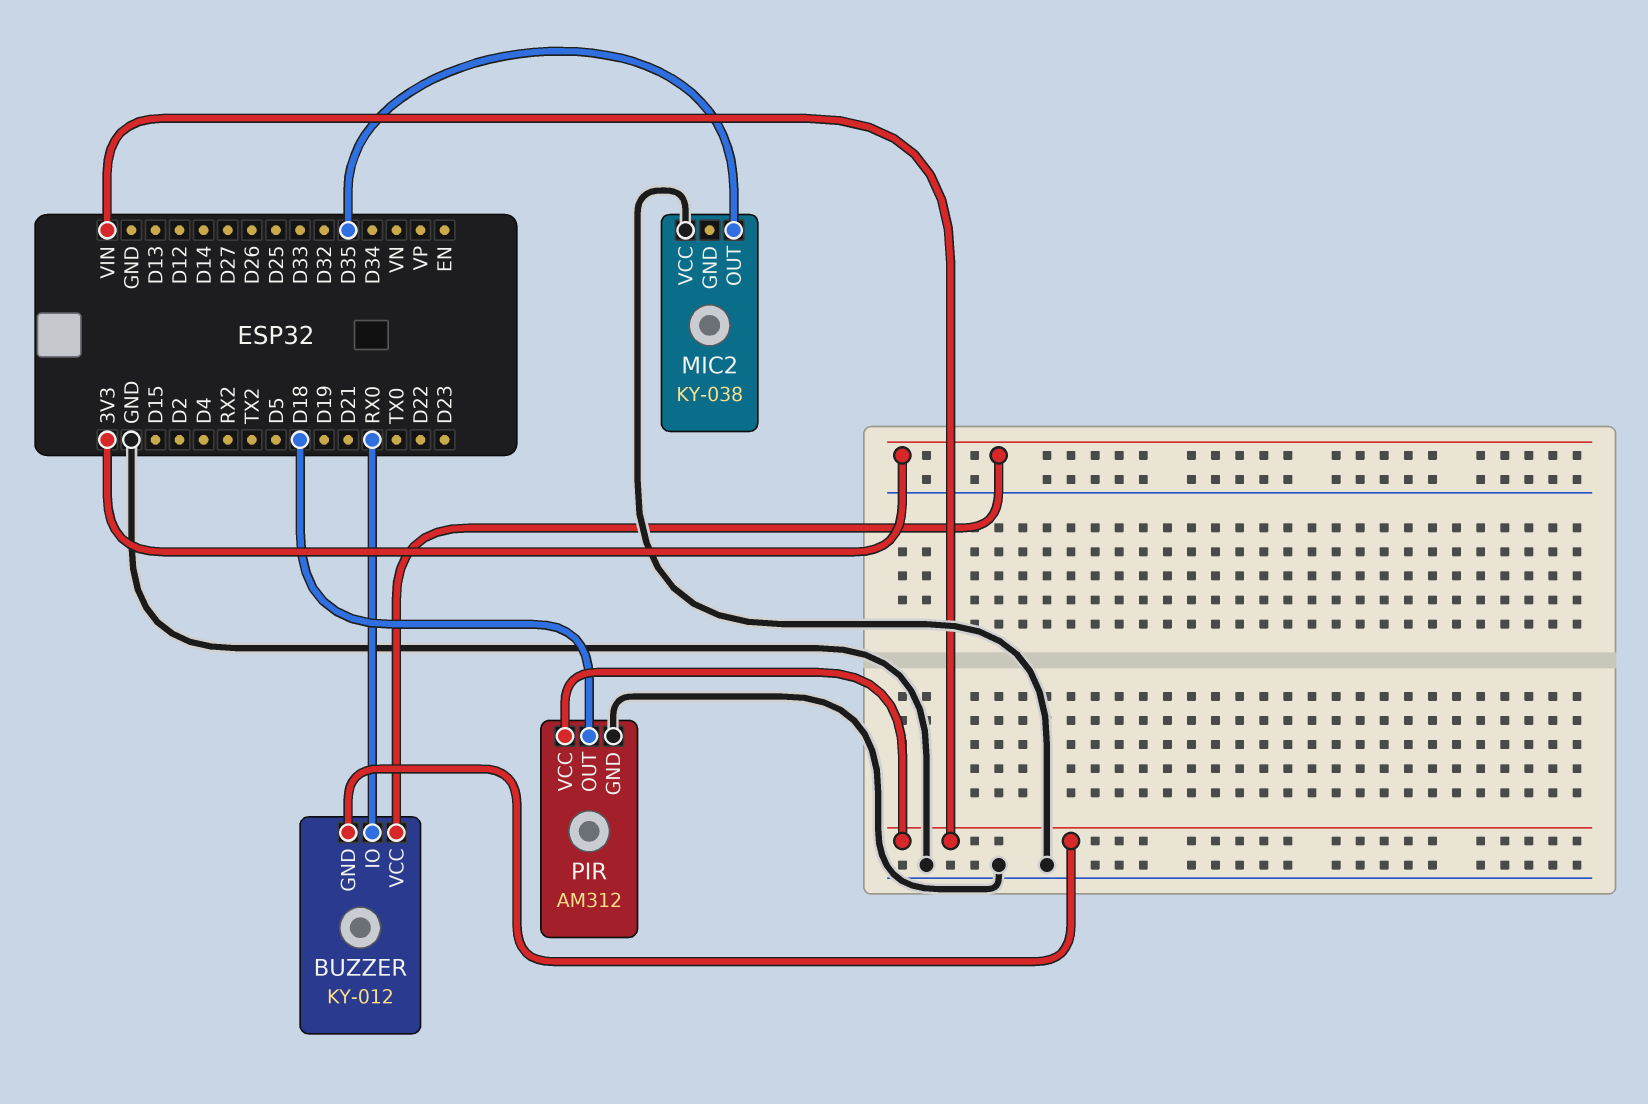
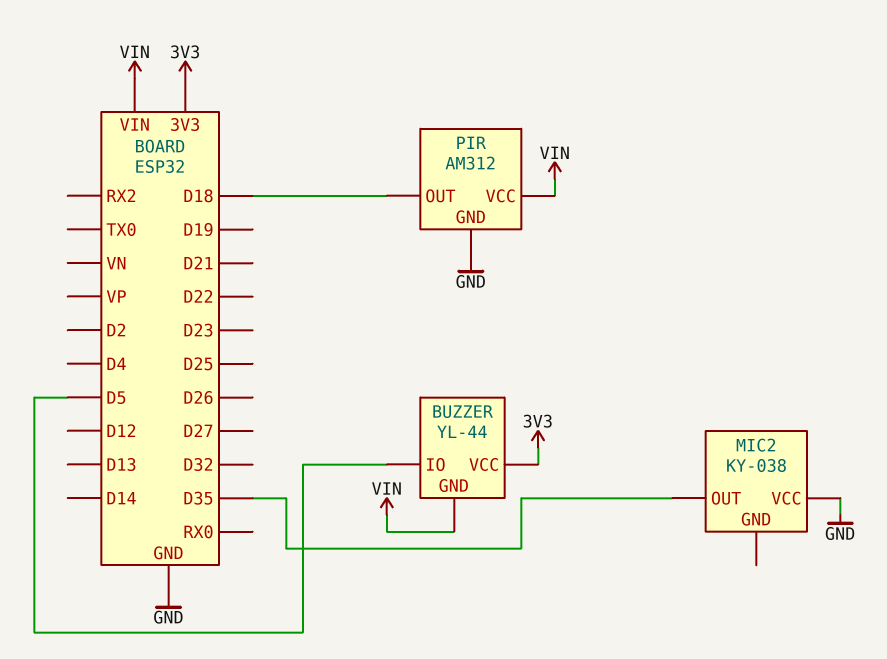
BUZZER: KY-012 -> YL-44
BUZZER pin IO: RX0 -> D5

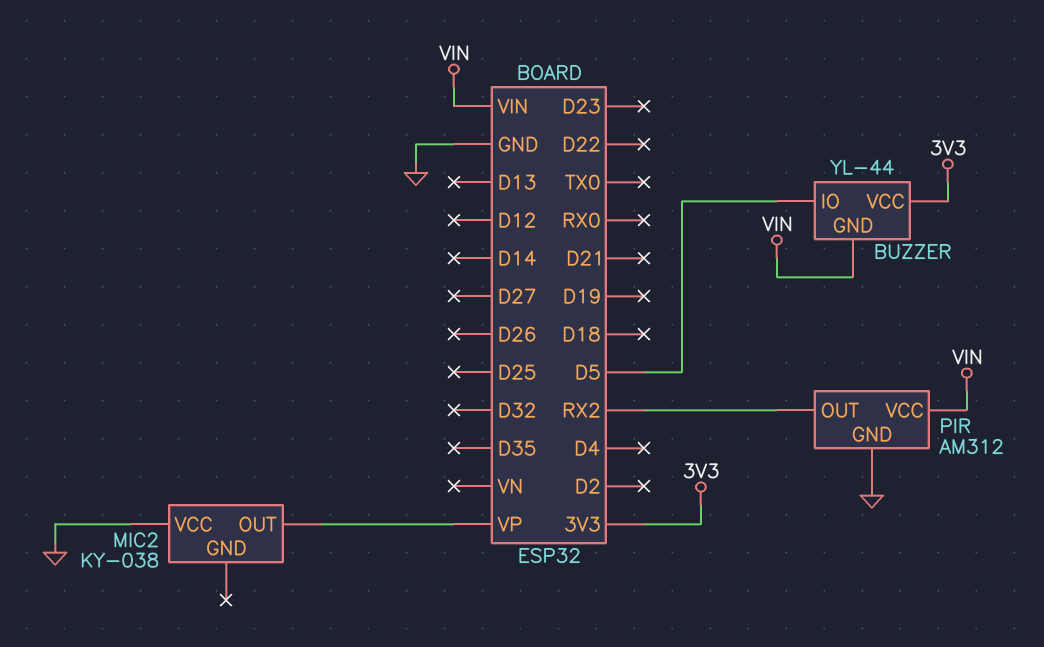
MIC2 pin OUT: D35 -> VP
PIR pin OUT: D18 -> RX2

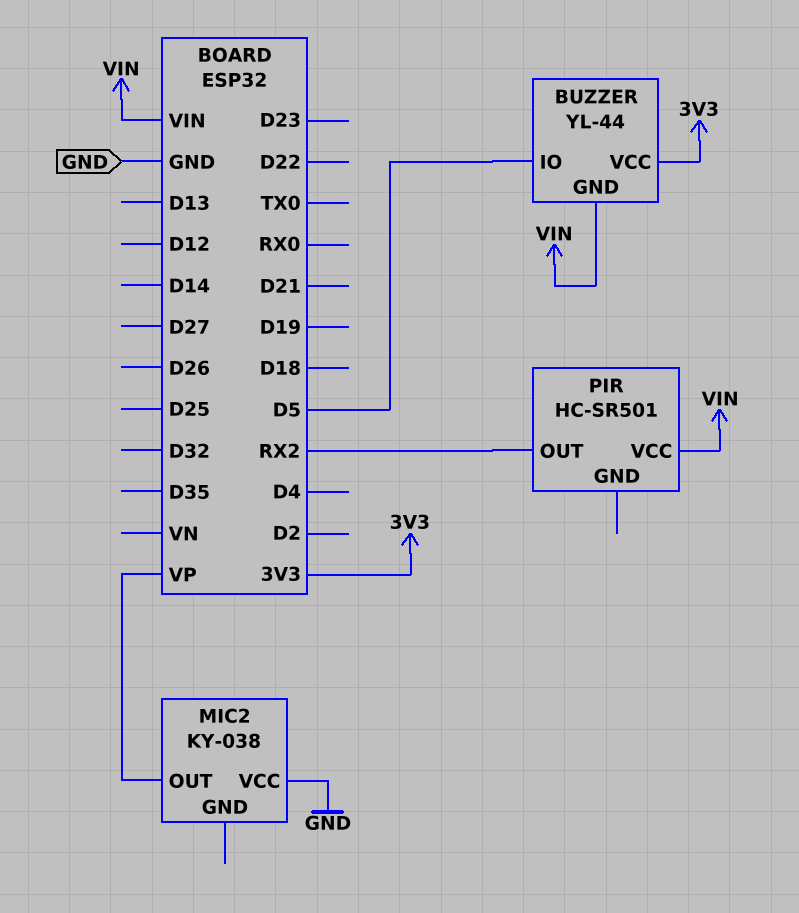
PIR: AM312 -> HC-SR501
PIR pin GND: GND -> none

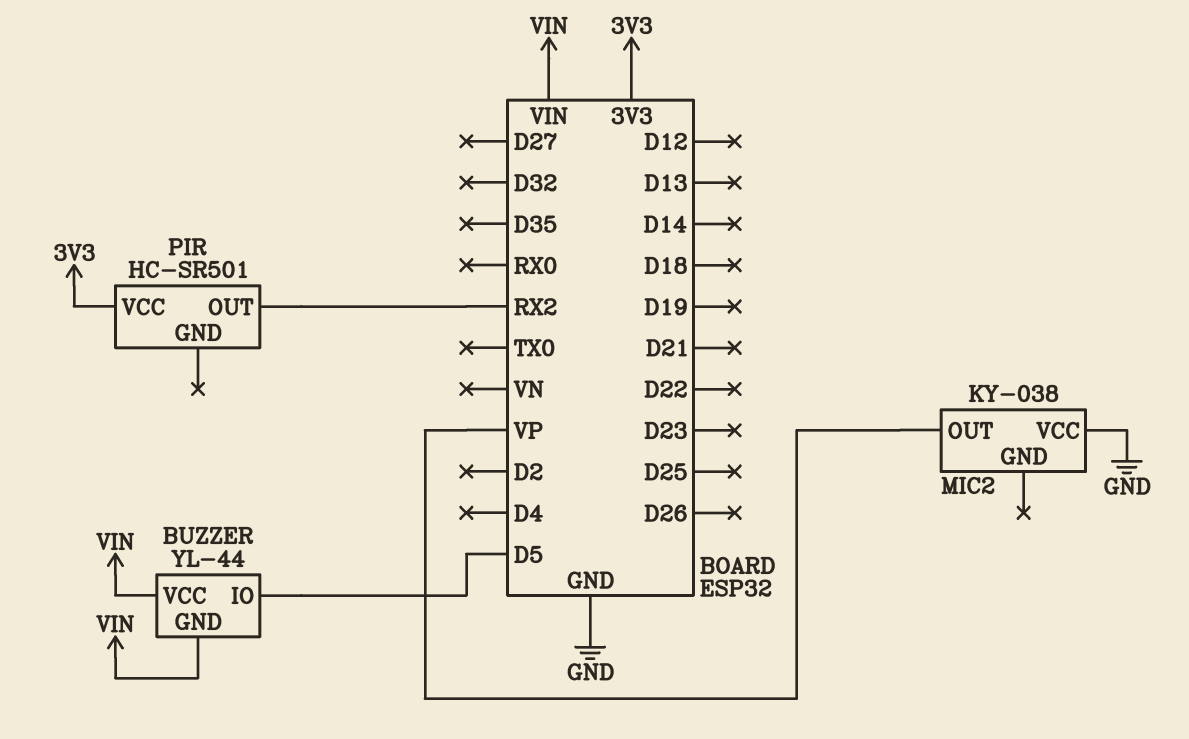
BUZZER pin VCC: 3V3 -> VIN
PIR pin VCC: VIN -> 3V3

